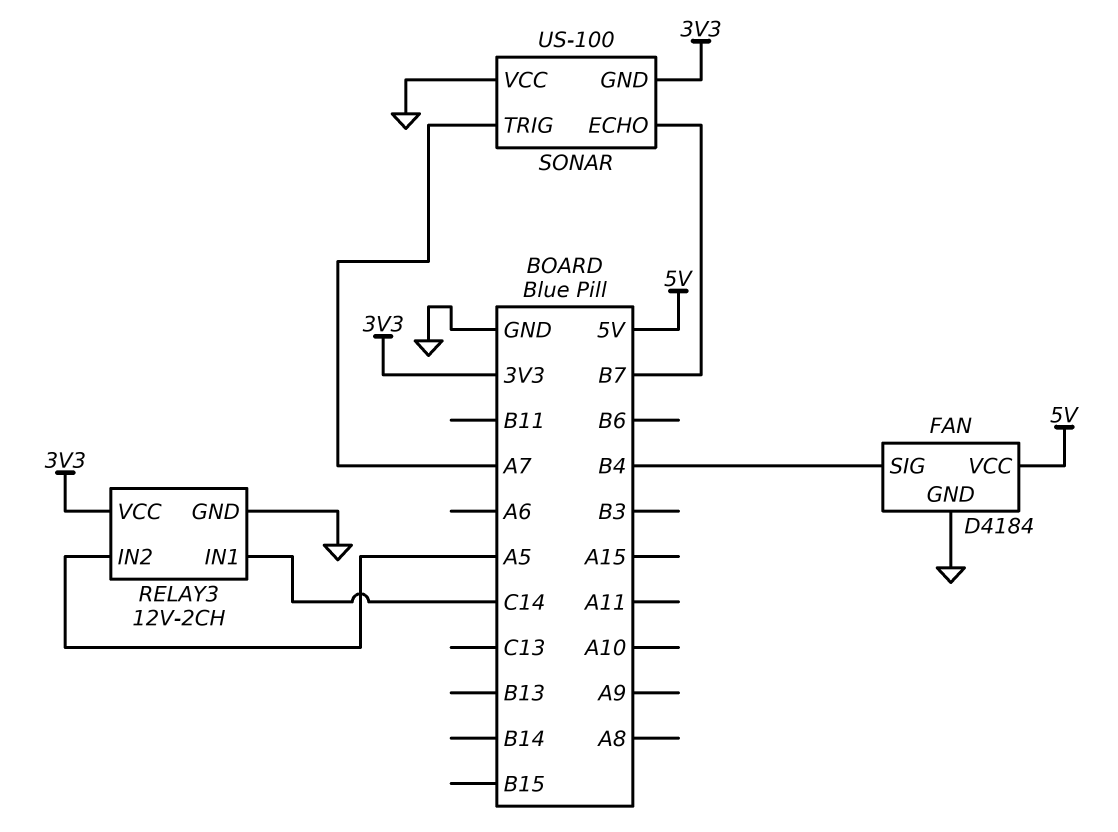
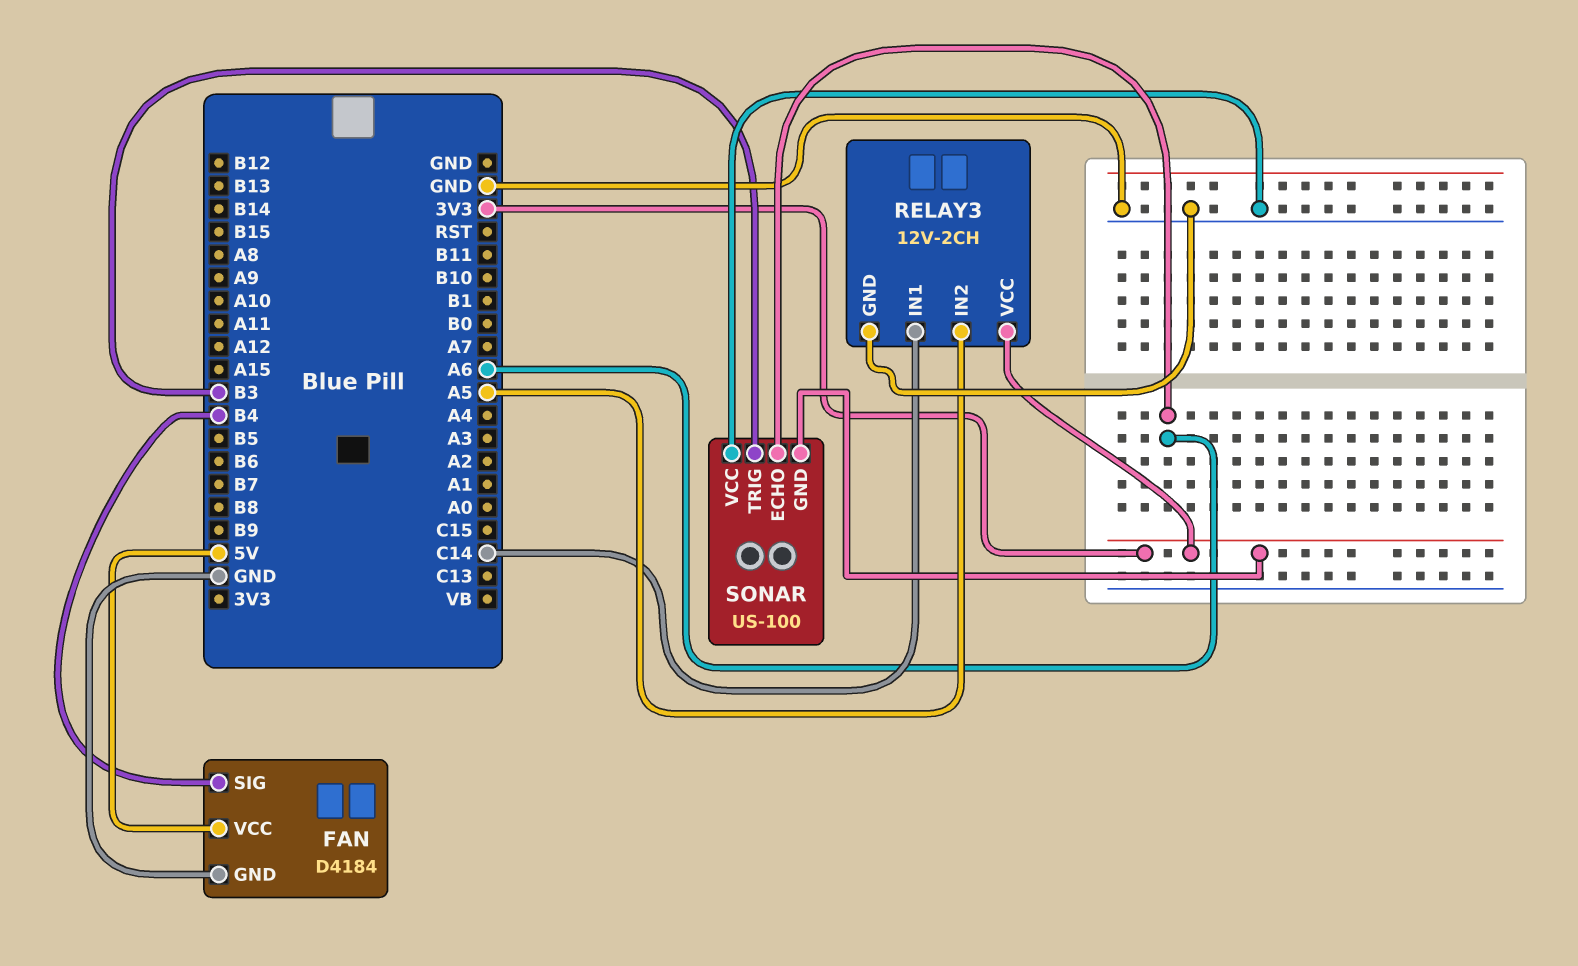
SONAR pin ECHO: B7 -> A6
SONAR pin TRIG: A7 -> B3

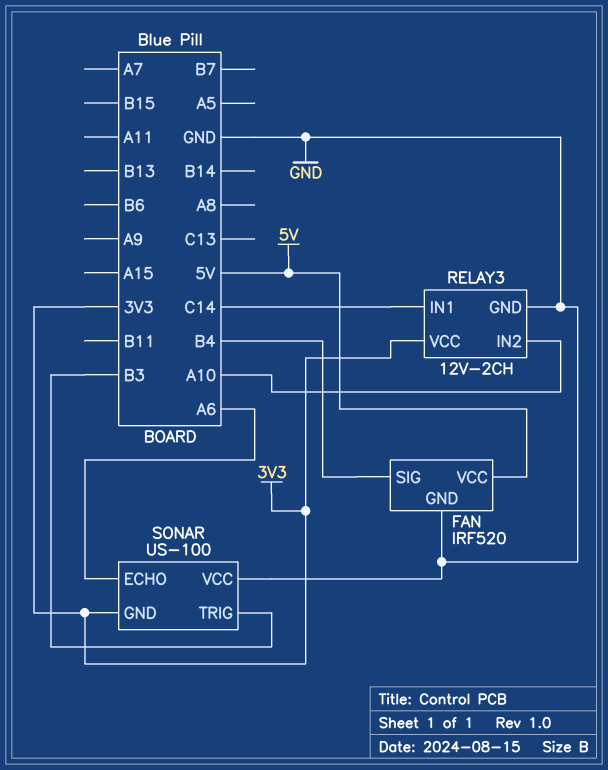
FAN: D4184 -> IRF520
RELAY3 pin IN2: A5 -> A10

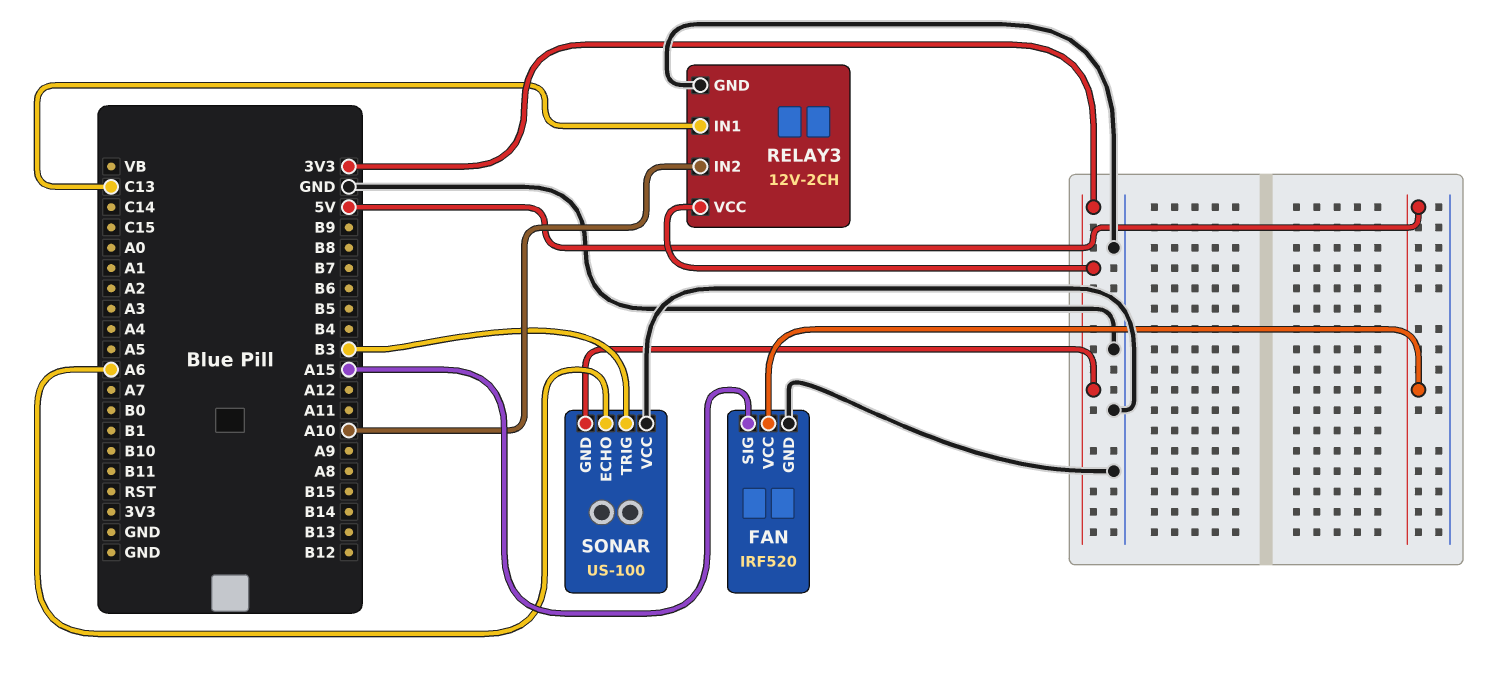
FAN pin SIG: B4 -> A15
RELAY3 pin IN1: C14 -> C13

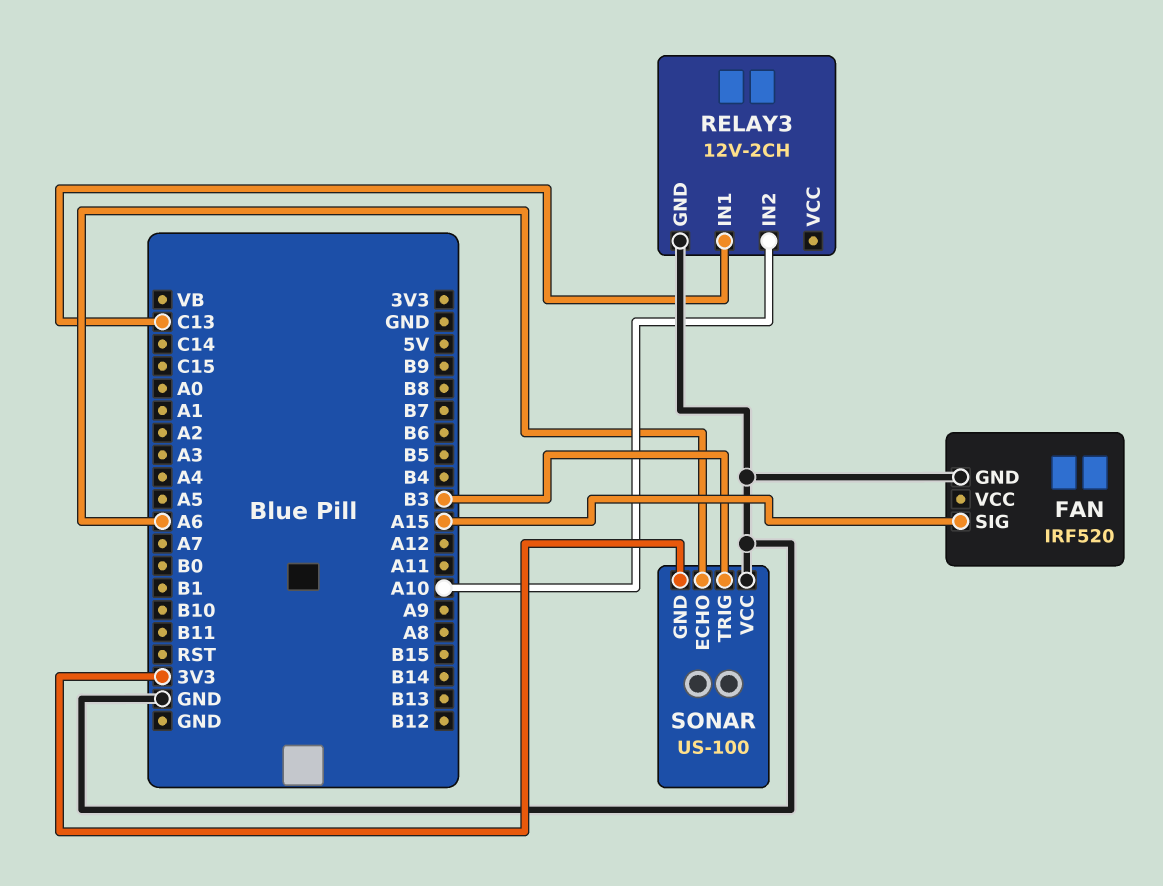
FAN pin VCC: 5V -> none
RELAY3 pin VCC: 3V3 -> none

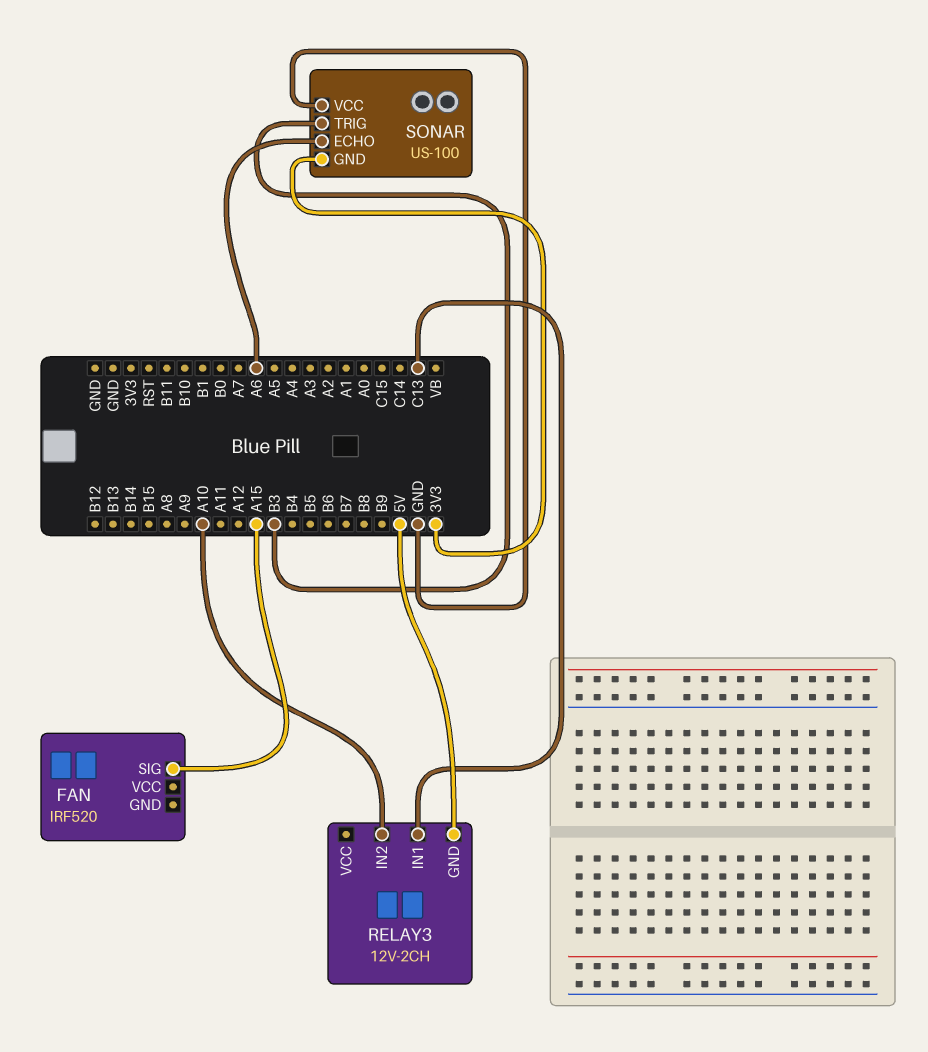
FAN pin GND: GND -> none
RELAY3 pin GND: GND -> 5V

